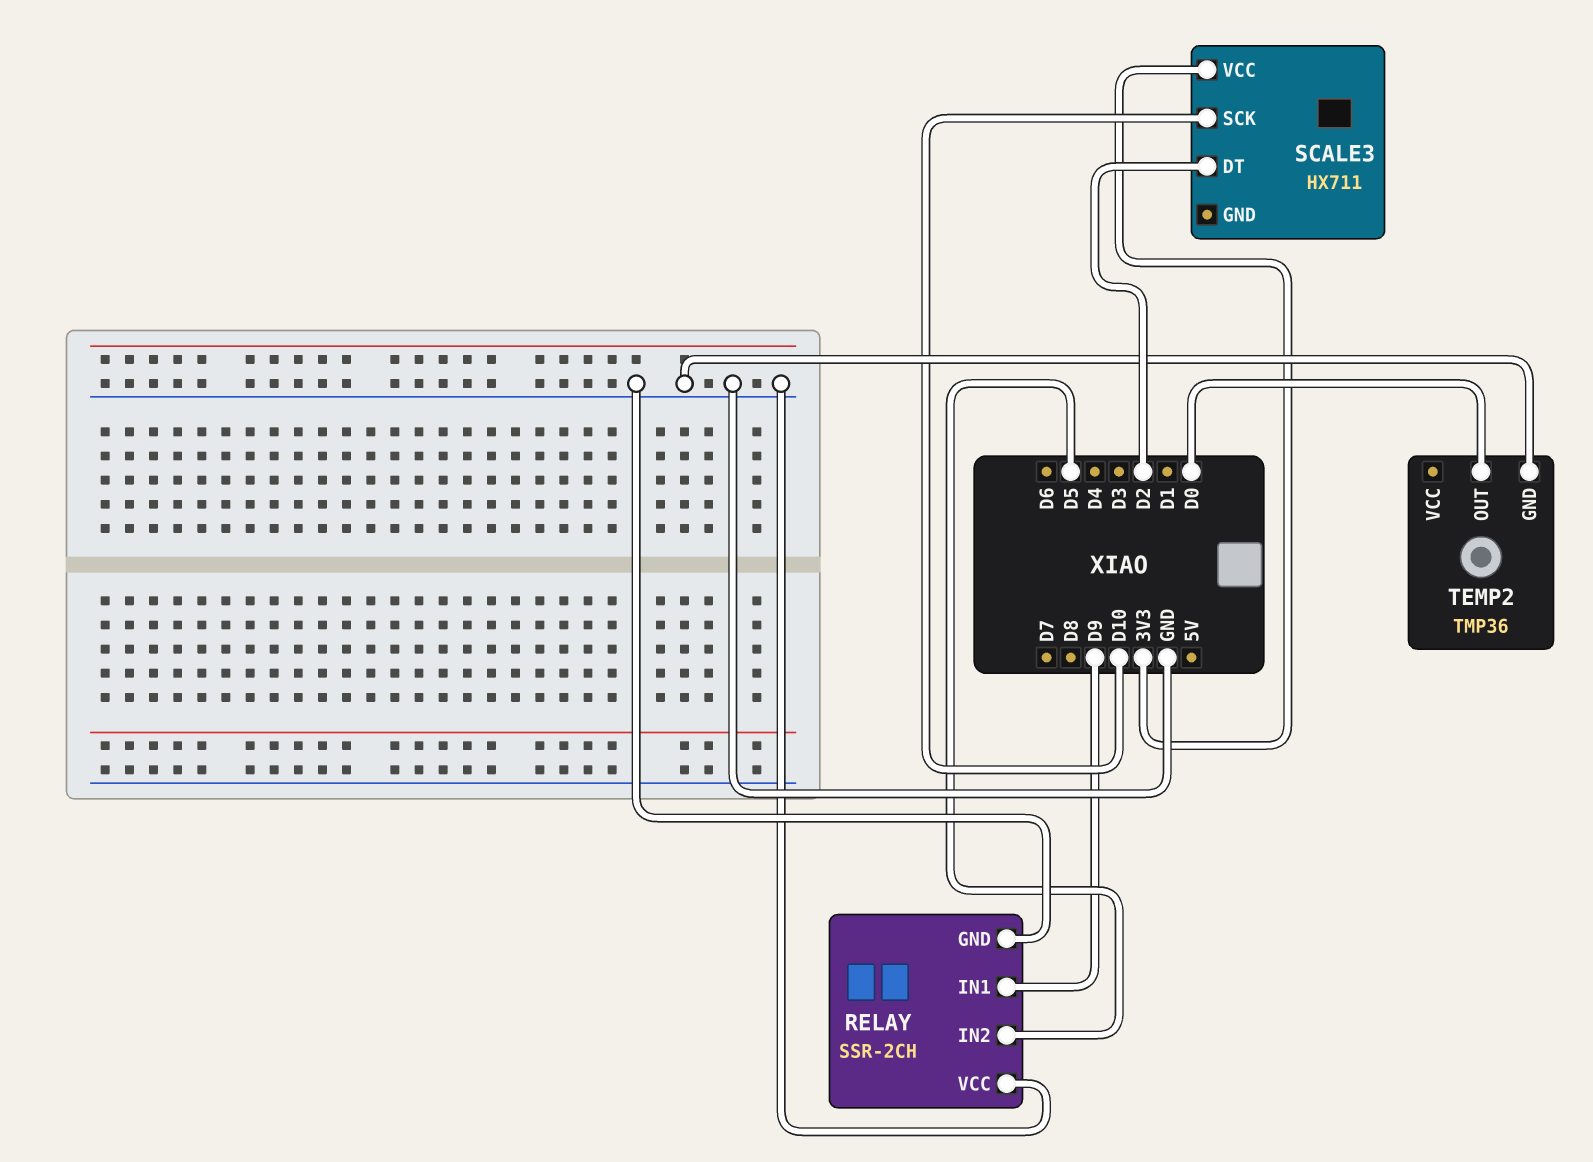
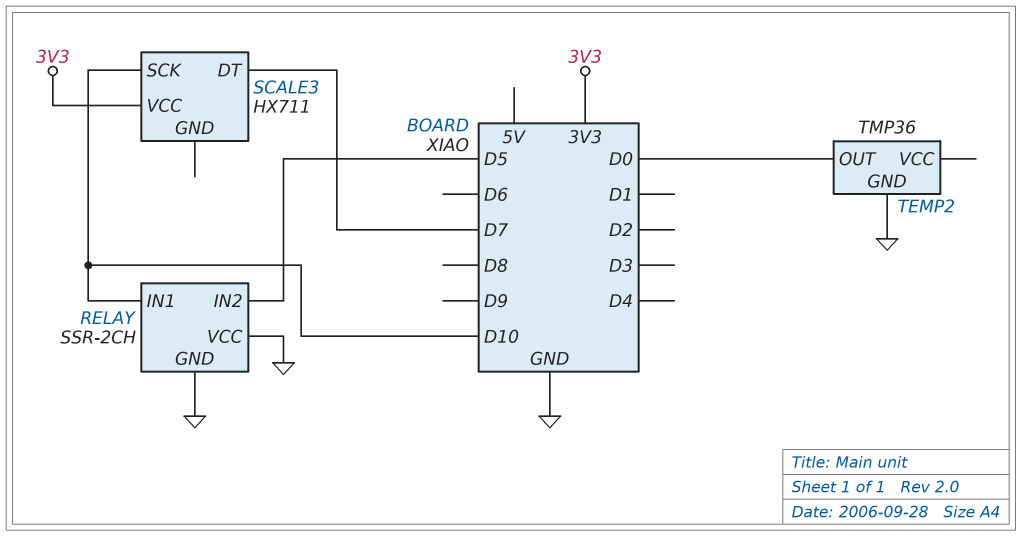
RELAY pin IN1: D9 -> D10
SCALE3 pin DT: D2 -> D7

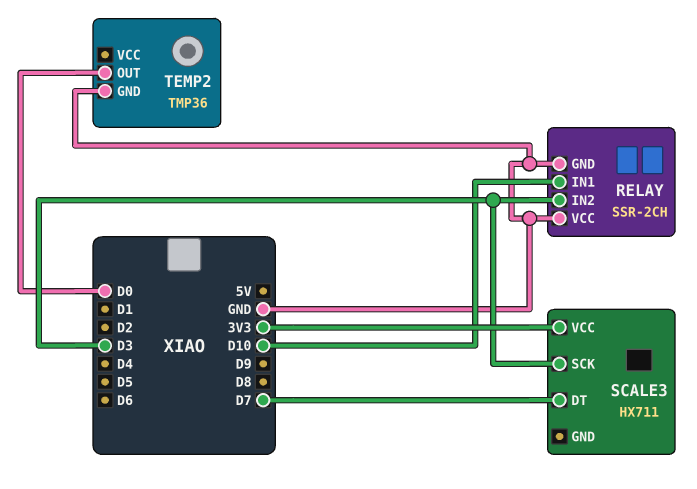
RELAY pin IN2: D5 -> D3
SCALE3 pin SCK: D10 -> D3

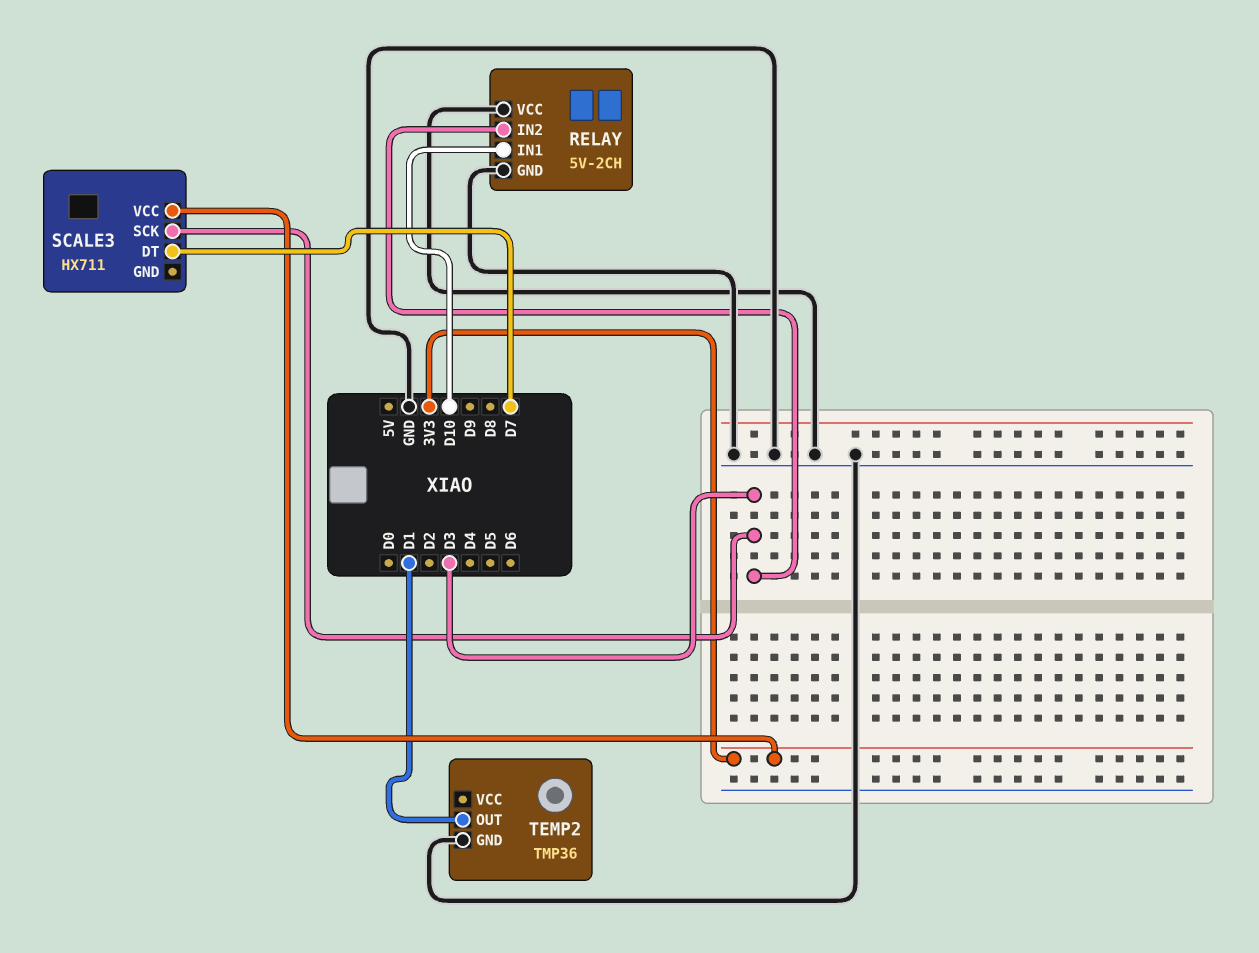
RELAY: SSR-2CH -> 5V-2CH
TEMP2 pin OUT: D0 -> D1

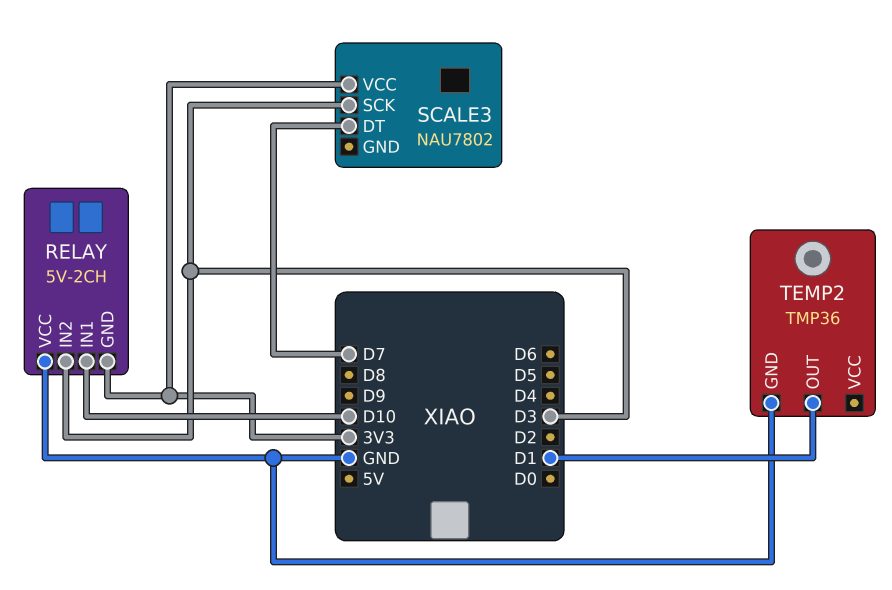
RELAY pin GND: GND -> 3V3
SCALE3: HX711 -> NAU7802

